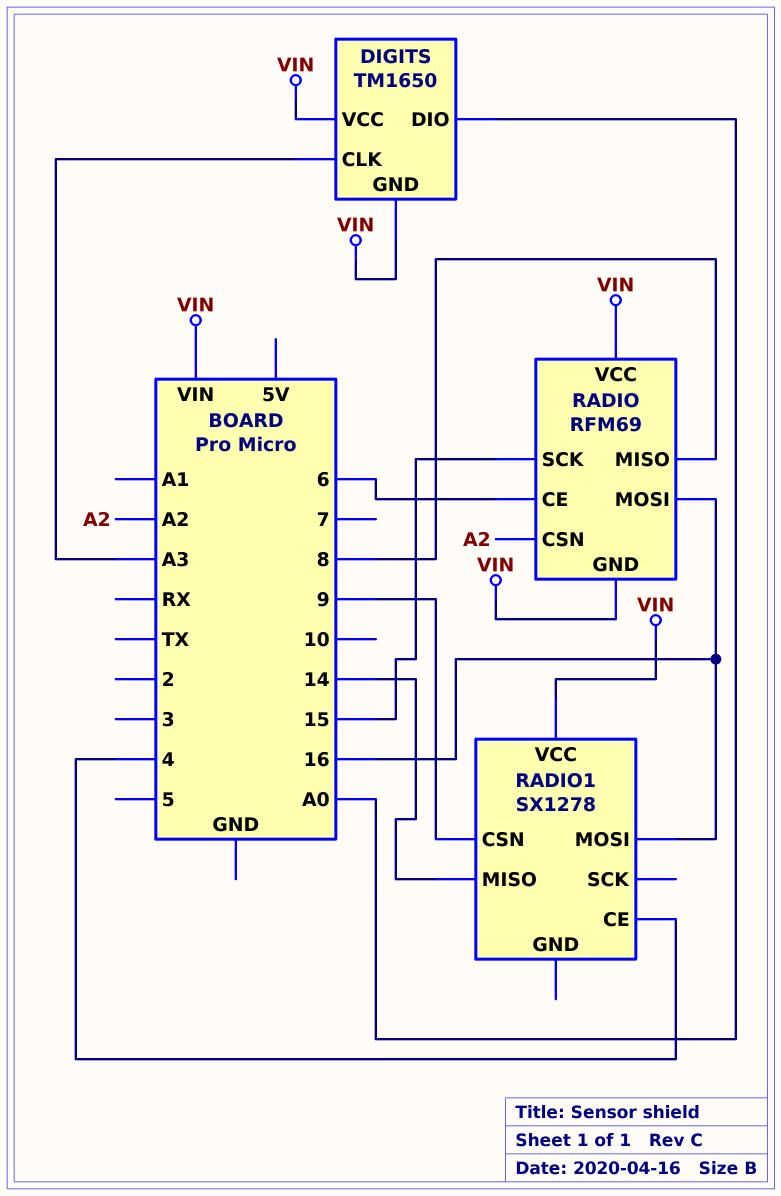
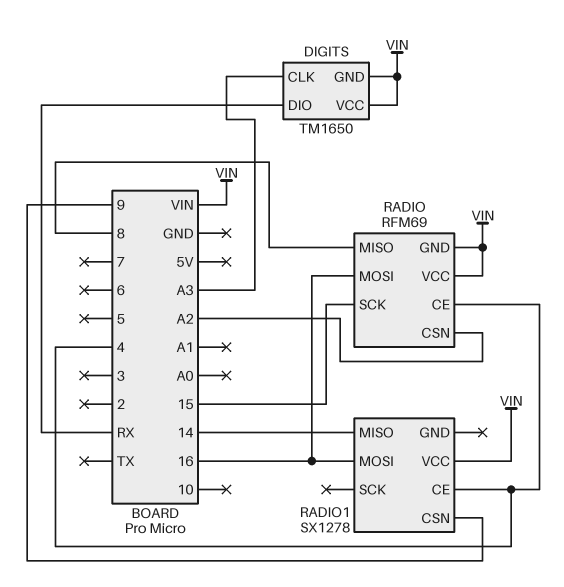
DIGITS pin DIO: A0 -> RX
RADIO pin CE: 6 -> 4

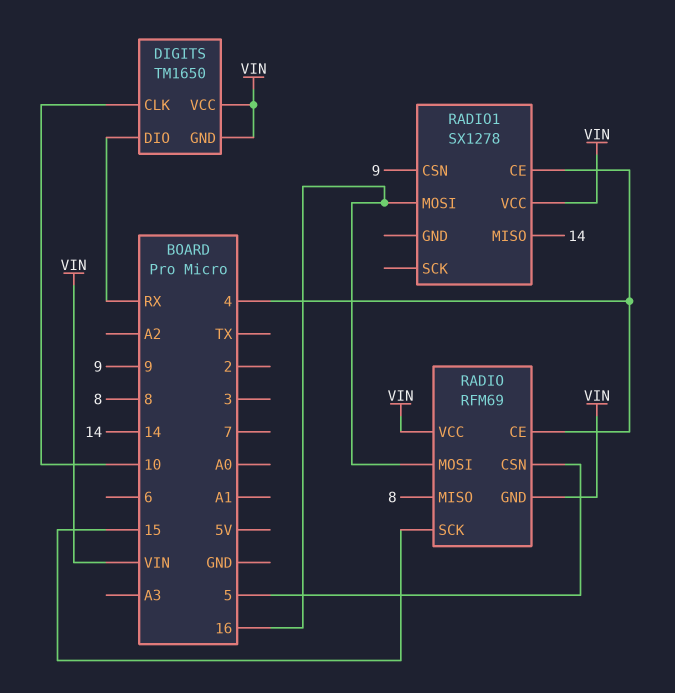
DIGITS pin CLK: A3 -> 10
RADIO pin CSN: A2 -> 5

